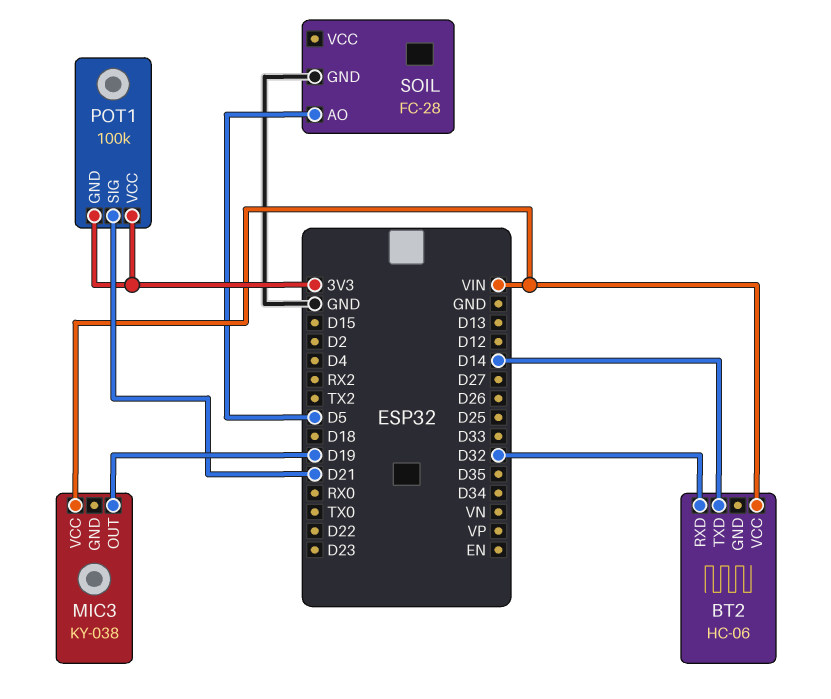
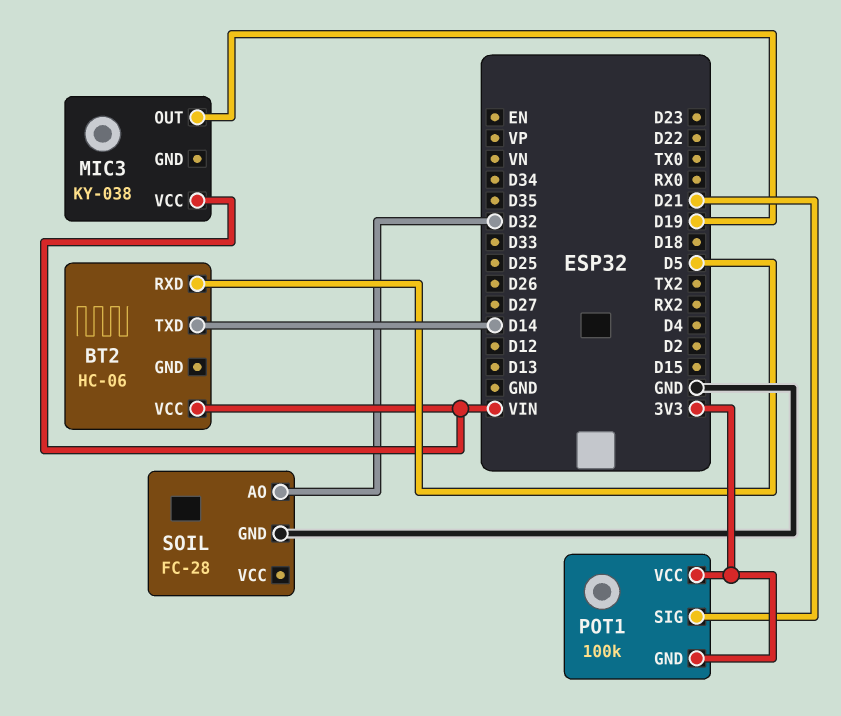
BT2 pin RXD: D32 -> D5
SOIL pin AO: D5 -> D32

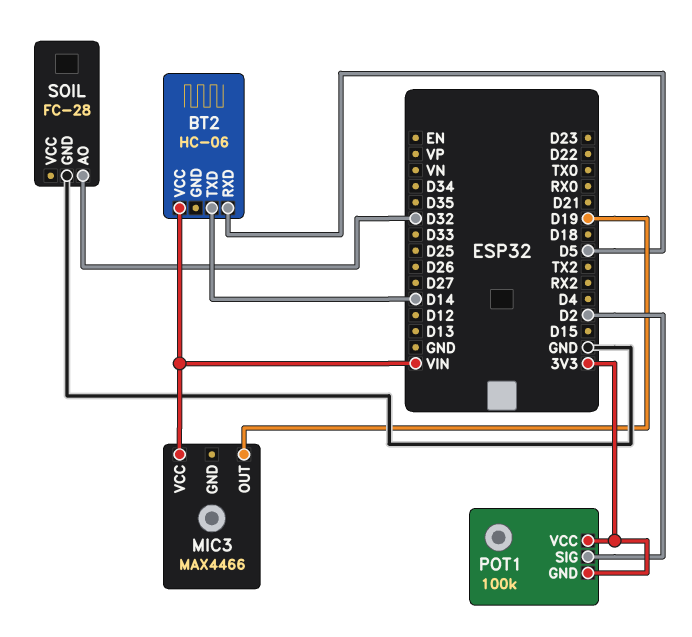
MIC3: KY-038 -> MAX4466
POT1 pin SIG: D21 -> D2

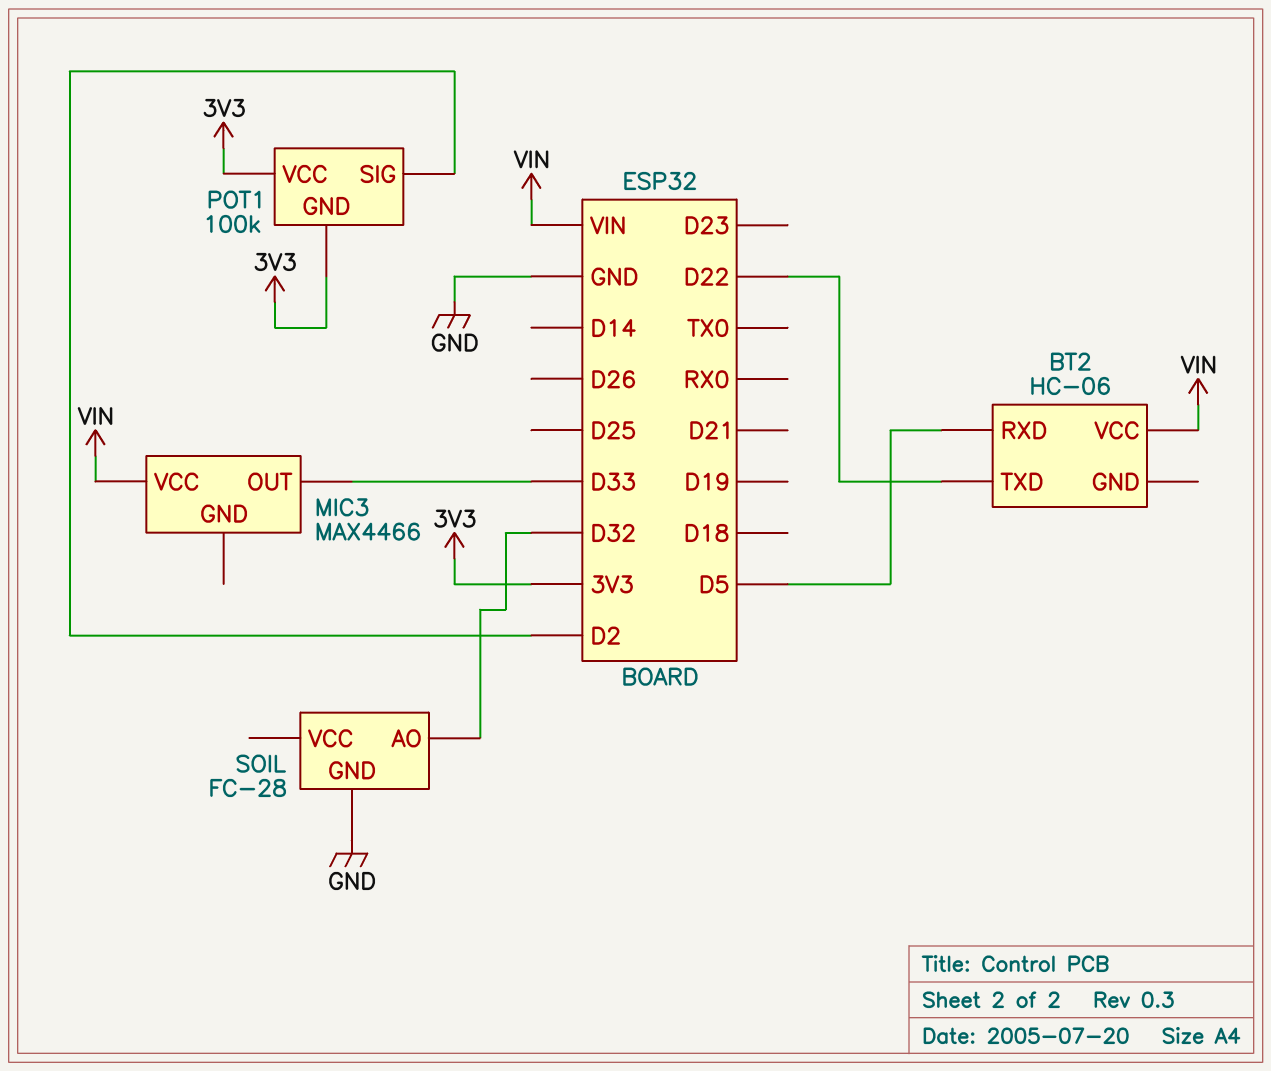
BT2 pin TXD: D14 -> D22
MIC3 pin OUT: D19 -> D33

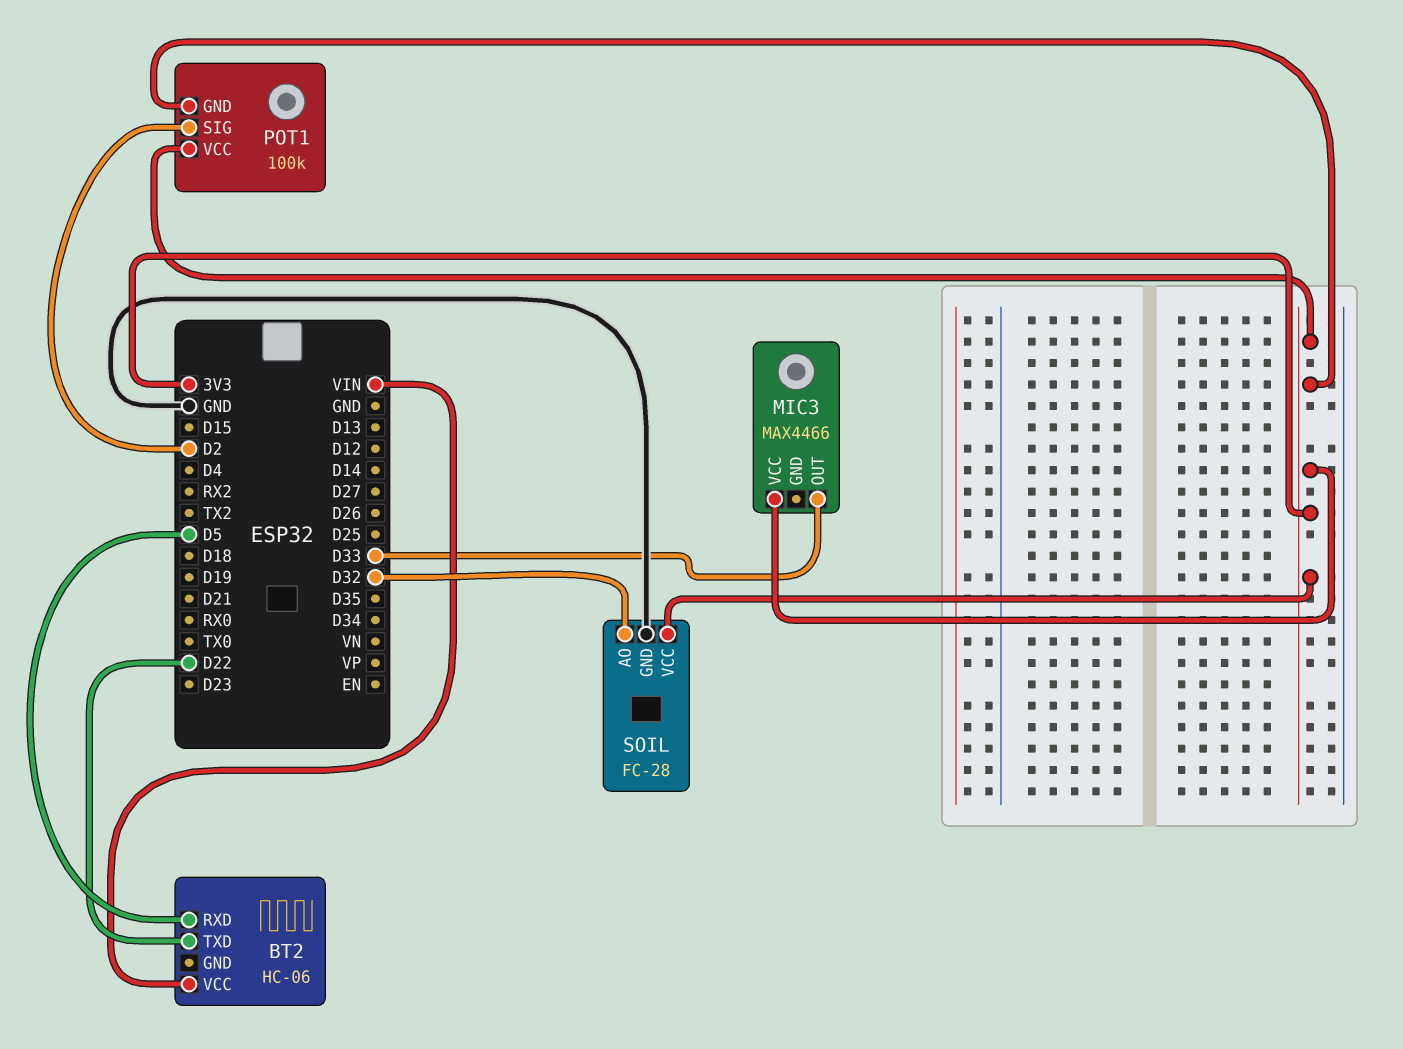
MIC3 pin VCC: VIN -> 3V3
SOIL pin VCC: none -> 3V3

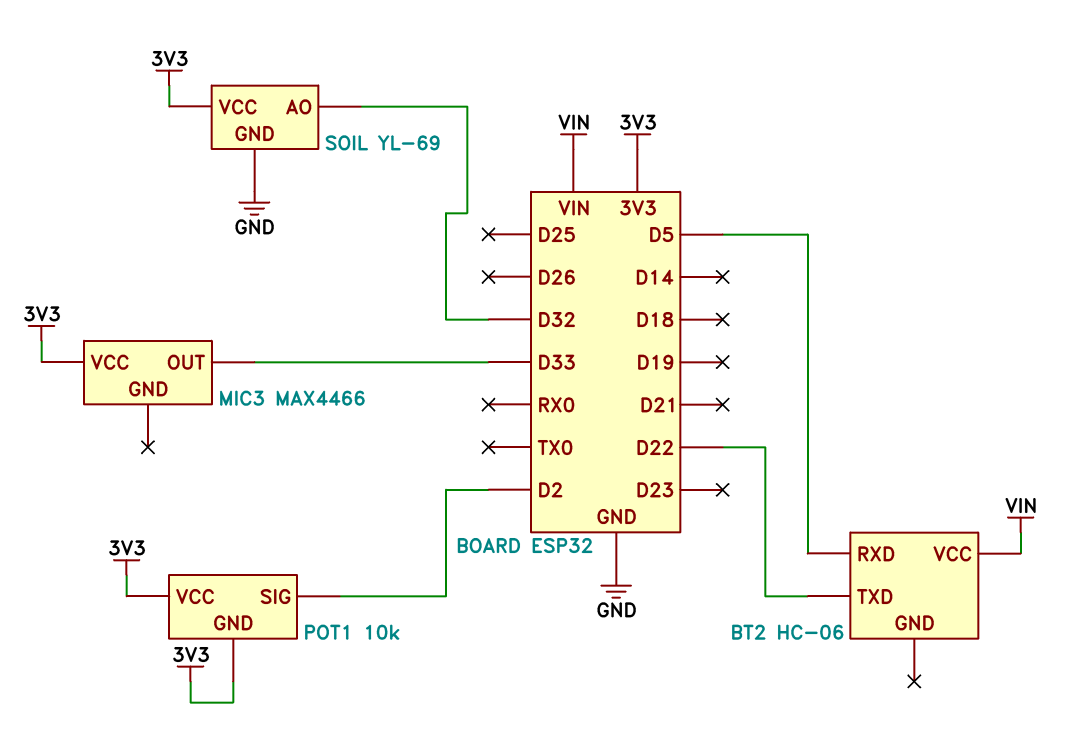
POT1: 100k -> 10k
SOIL: FC-28 -> YL-69

